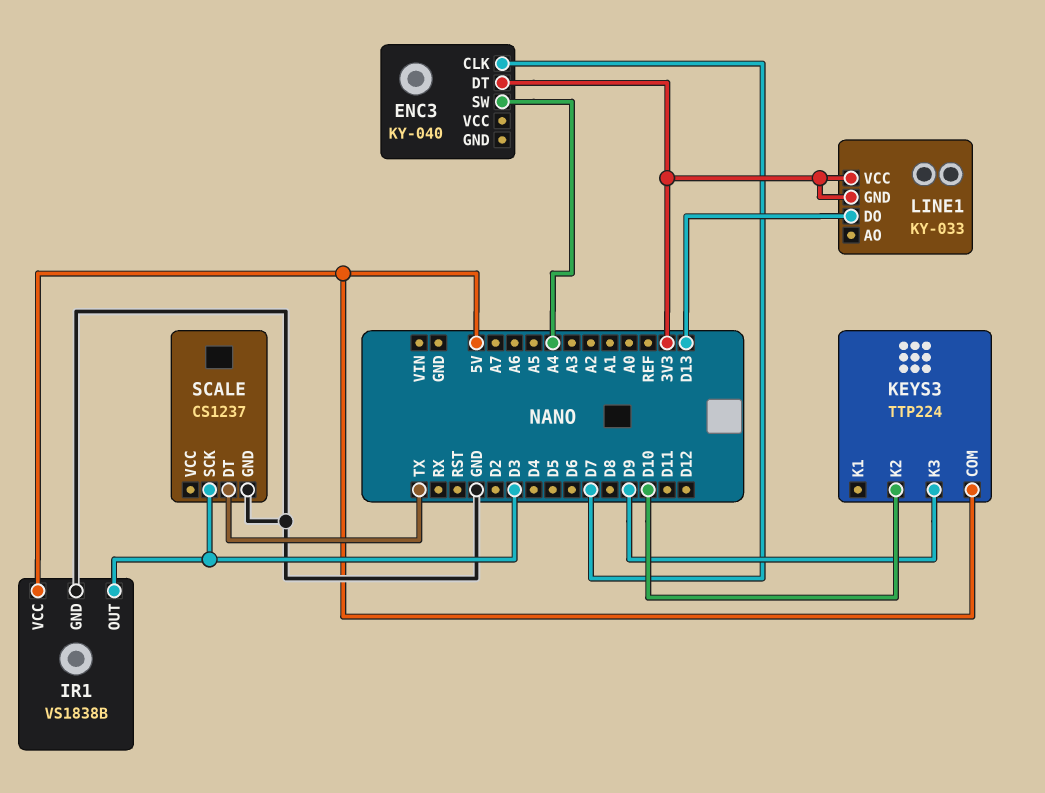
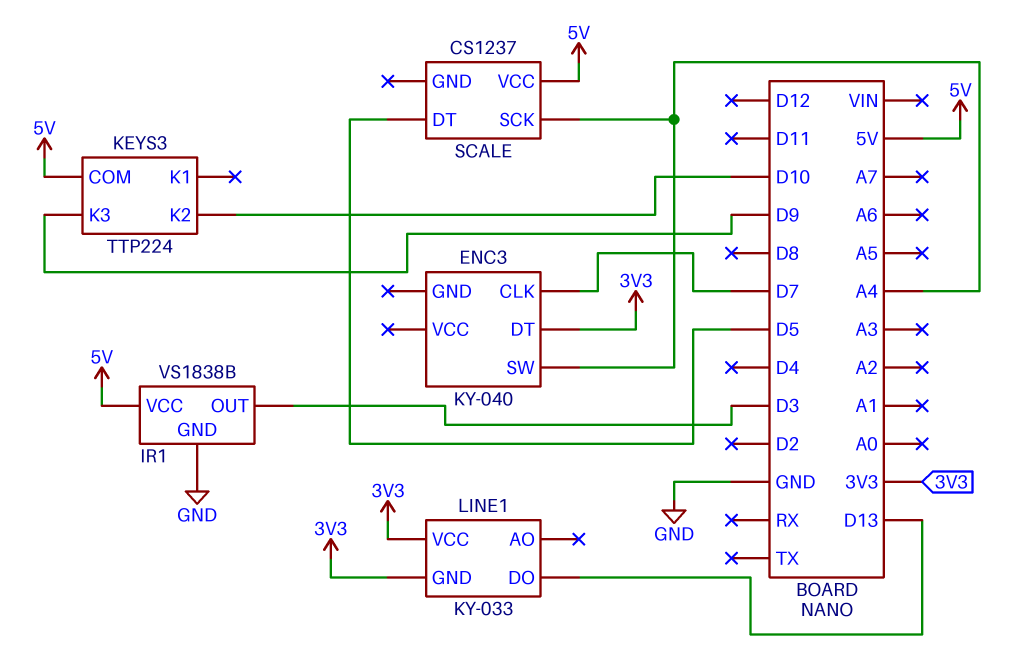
SCALE pin DT: TX -> D5
SCALE pin GND: GND -> none
SCALE pin SCK: D3 -> A4
SCALE pin VCC: none -> 5V

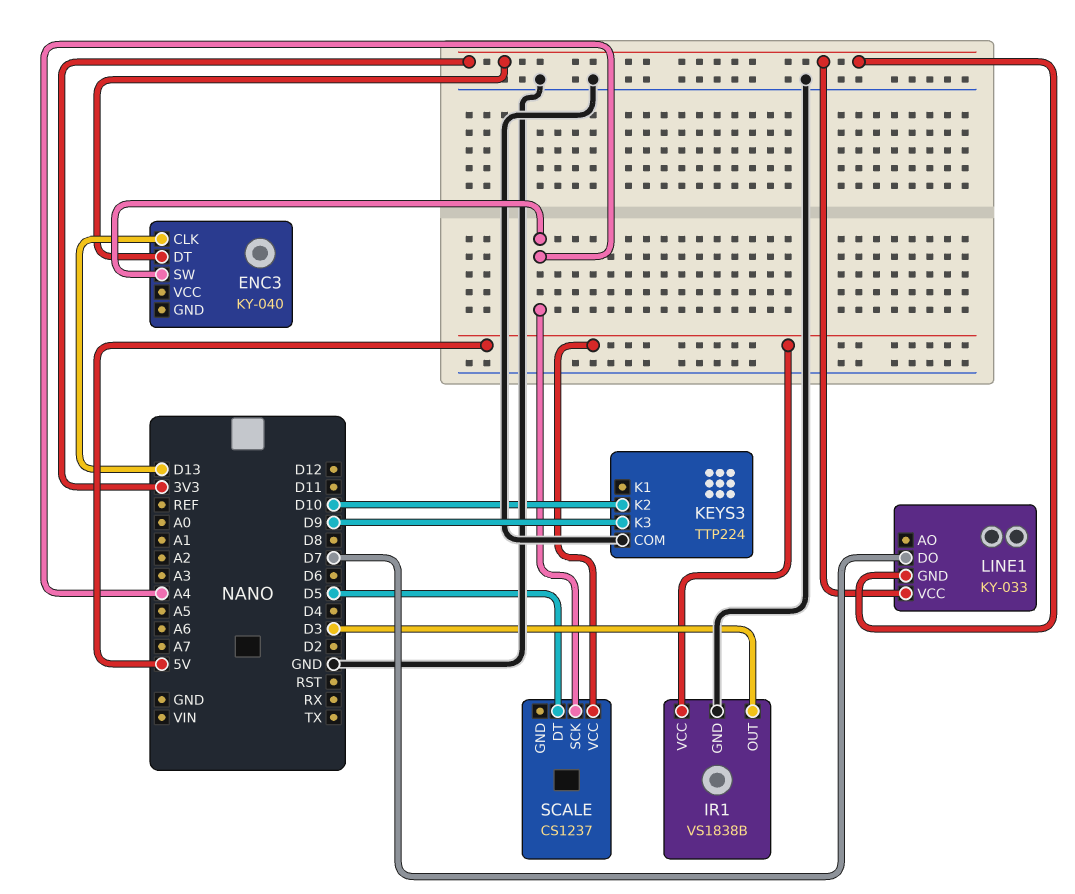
ENC3 pin CLK: D7 -> D13
KEYS3 pin COM: 5V -> GND
LINE1 pin DO: D13 -> D7

